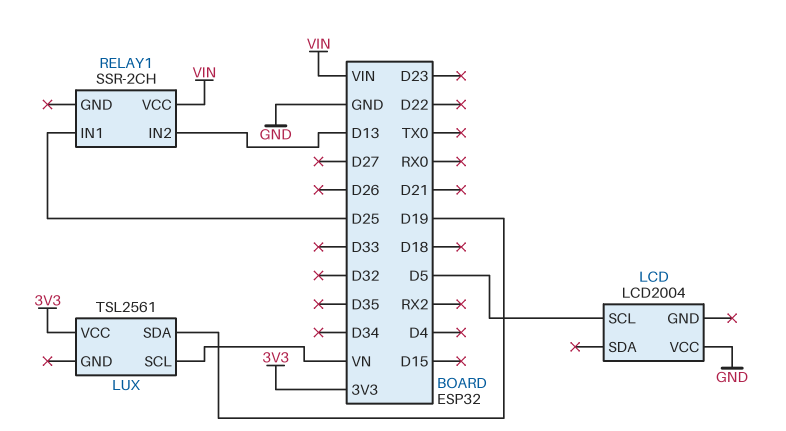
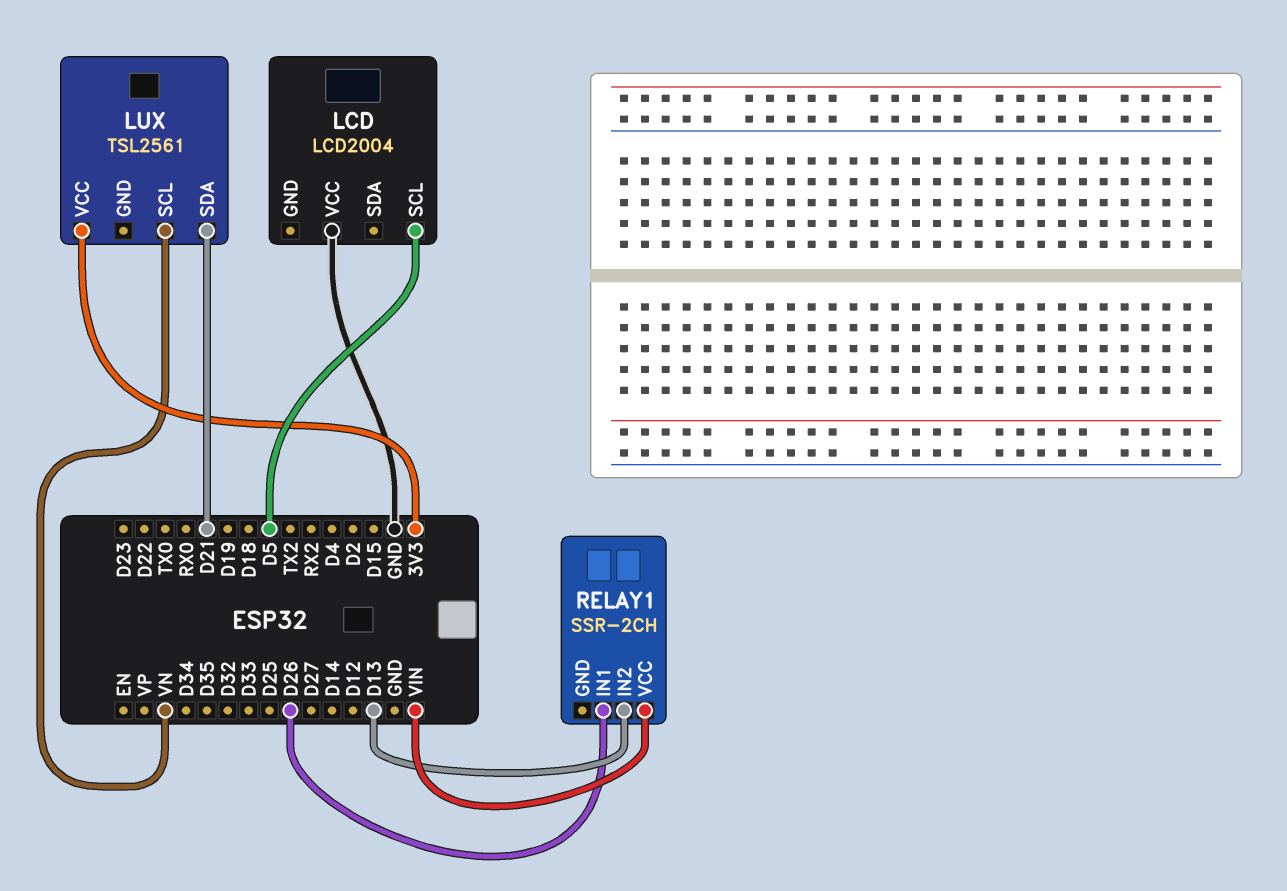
LUX pin SDA: D19 -> D21
RELAY1 pin IN1: D25 -> D26

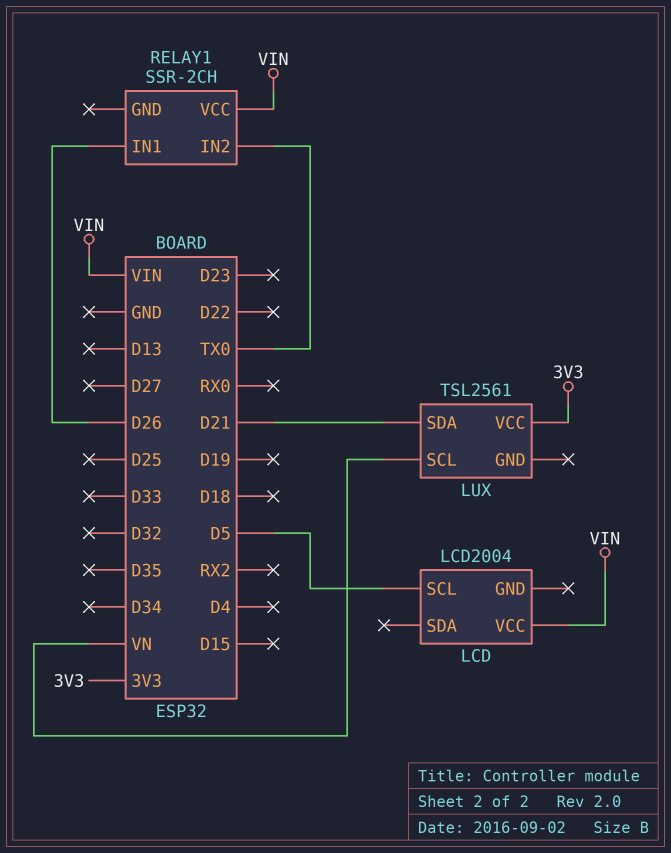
LCD pin VCC: GND -> VIN
RELAY1 pin IN2: D13 -> TX0

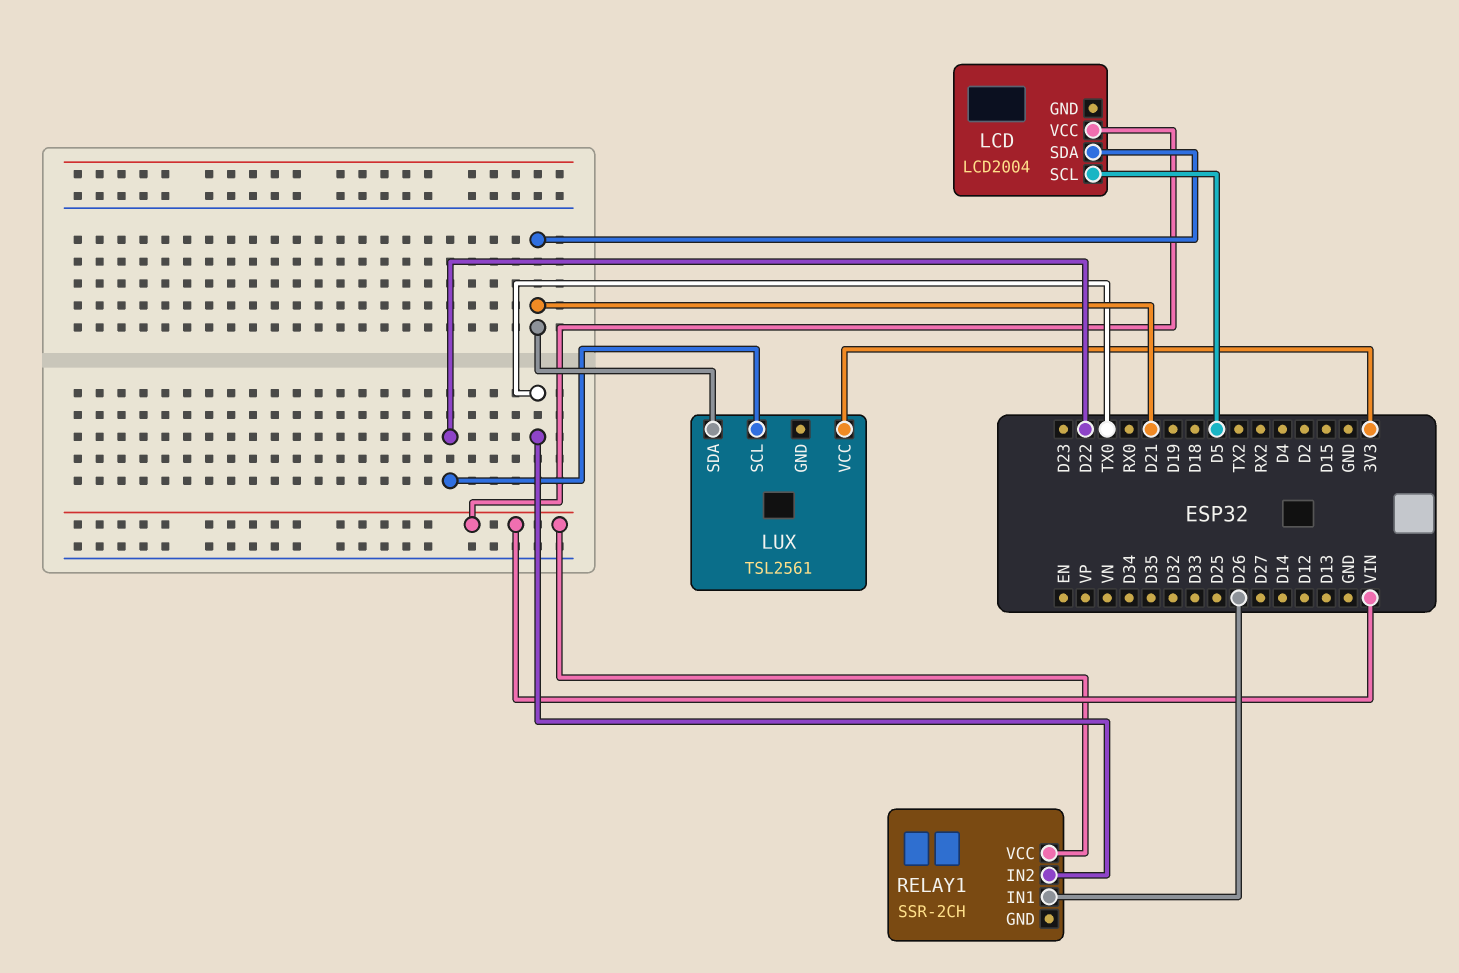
LCD pin SDA: none -> D21
LUX pin SCL: VN -> D22

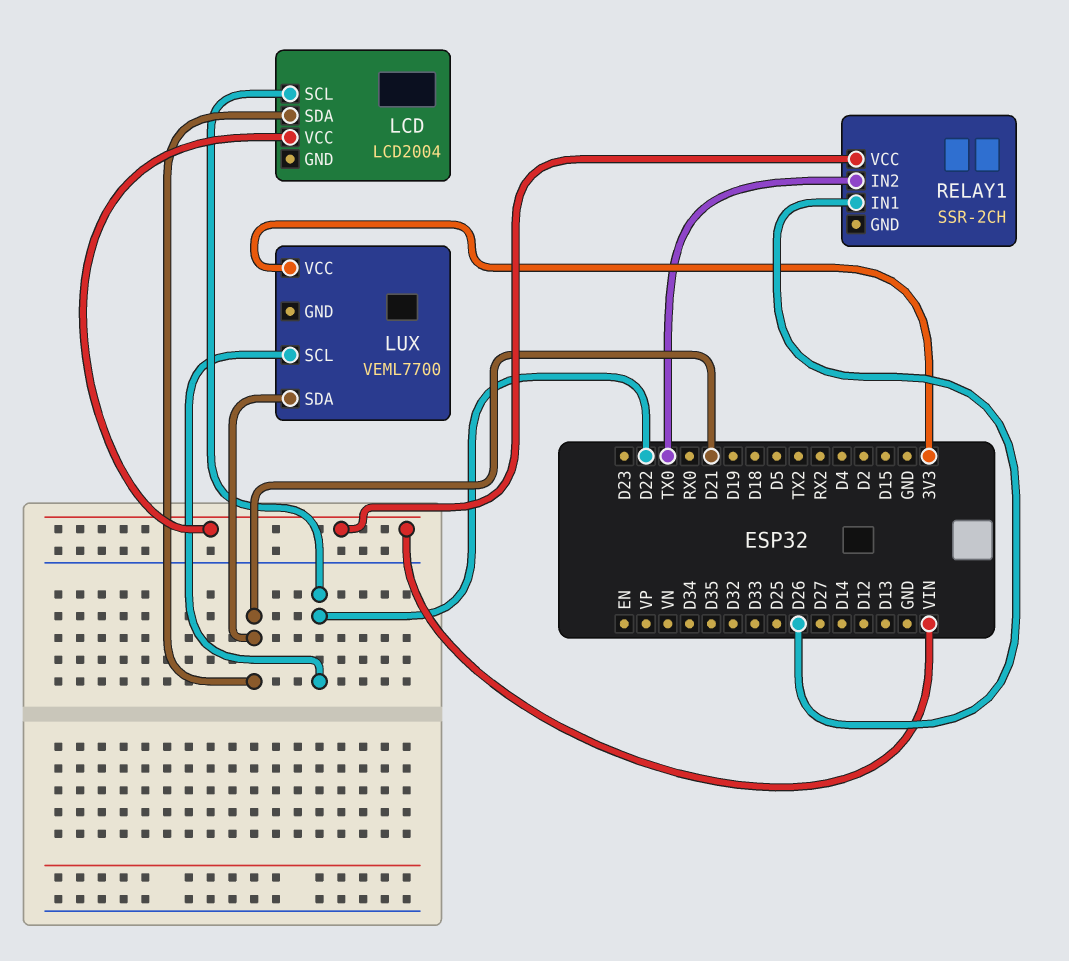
LCD pin SCL: D5 -> D22
LUX: TSL2561 -> VEML7700

